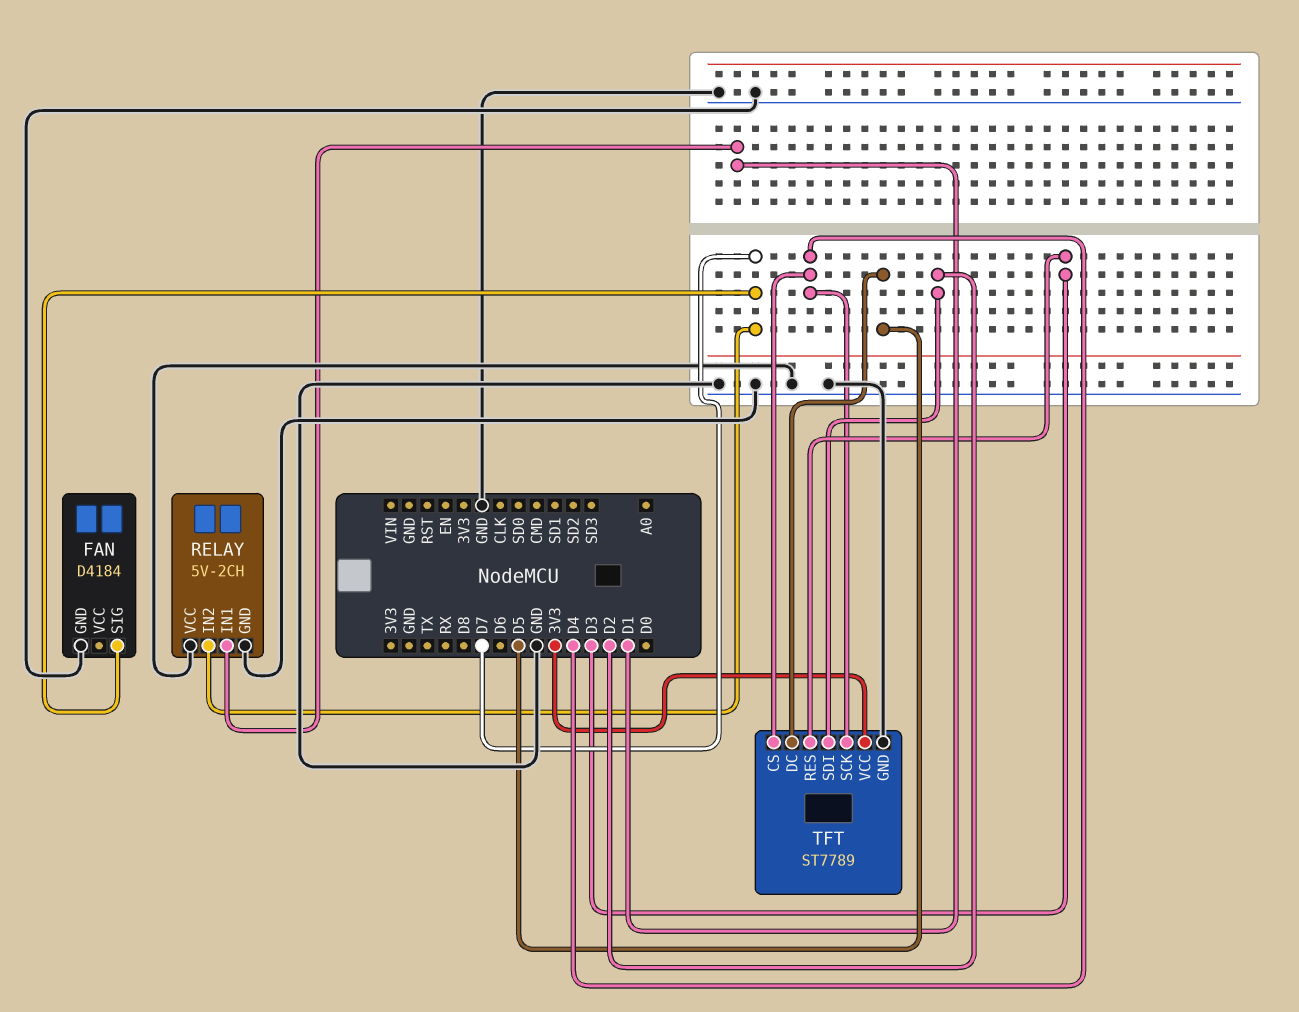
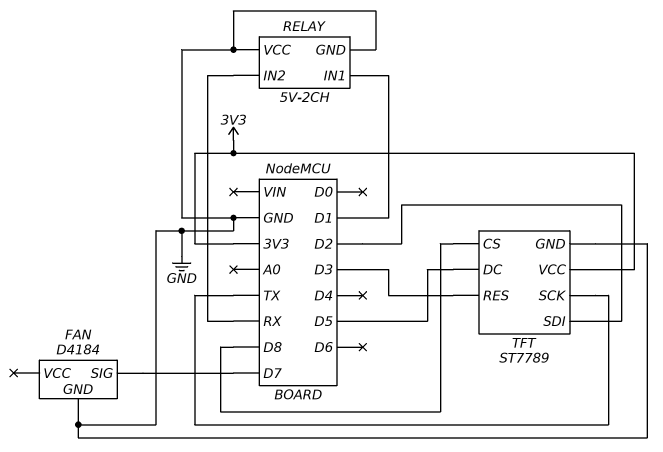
RELAY pin IN2: D7 -> RX
TFT pin CS: D4 -> D8
TFT pin SCK: D4 -> TX

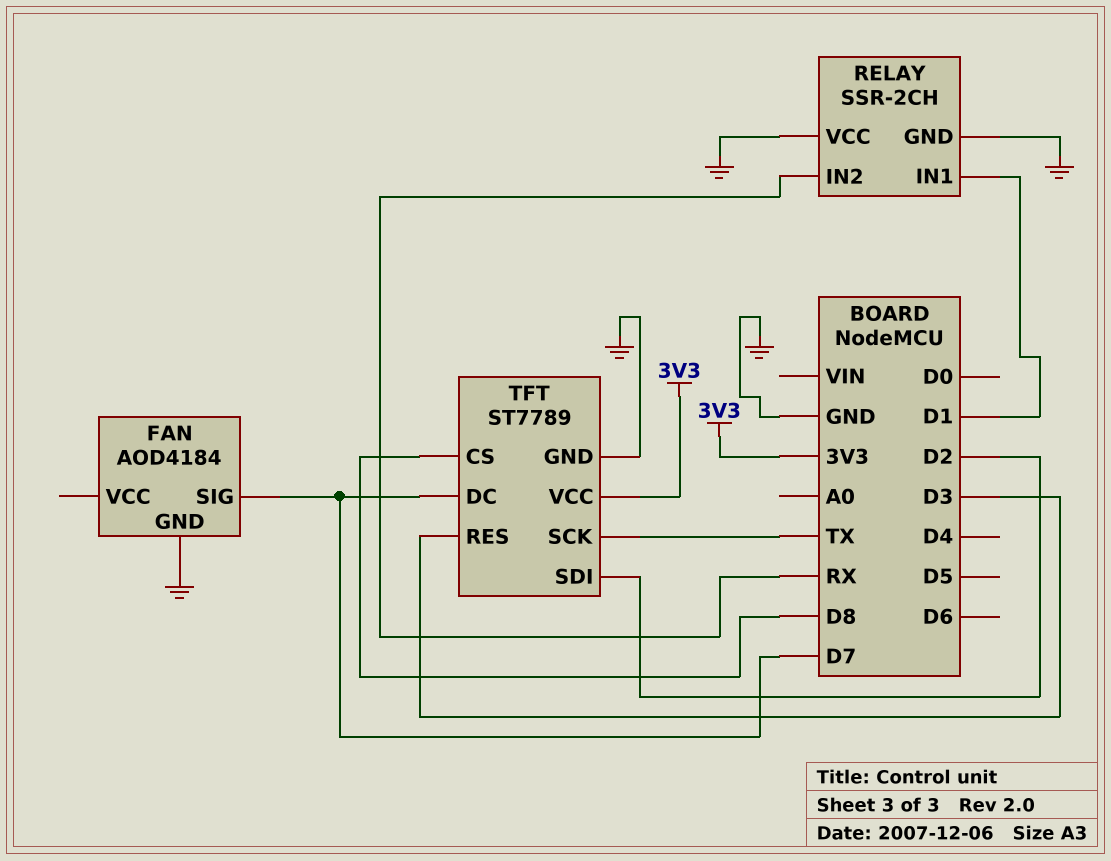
FAN: D4184 -> AOD4184
RELAY: 5V-2CH -> SSR-2CH
TFT pin DC: D5 -> D7

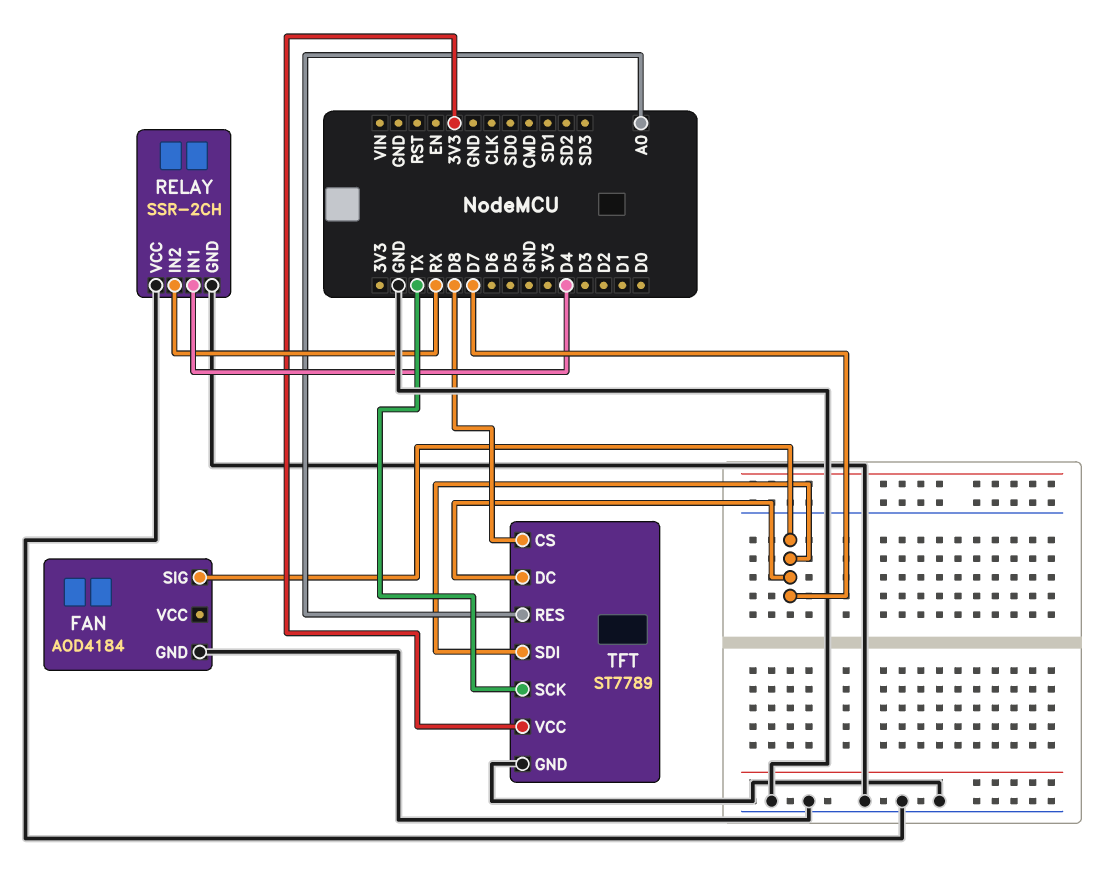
RELAY pin IN1: D1 -> D4
TFT pin RES: D3 -> A0
TFT pin SDI: D2 -> D7

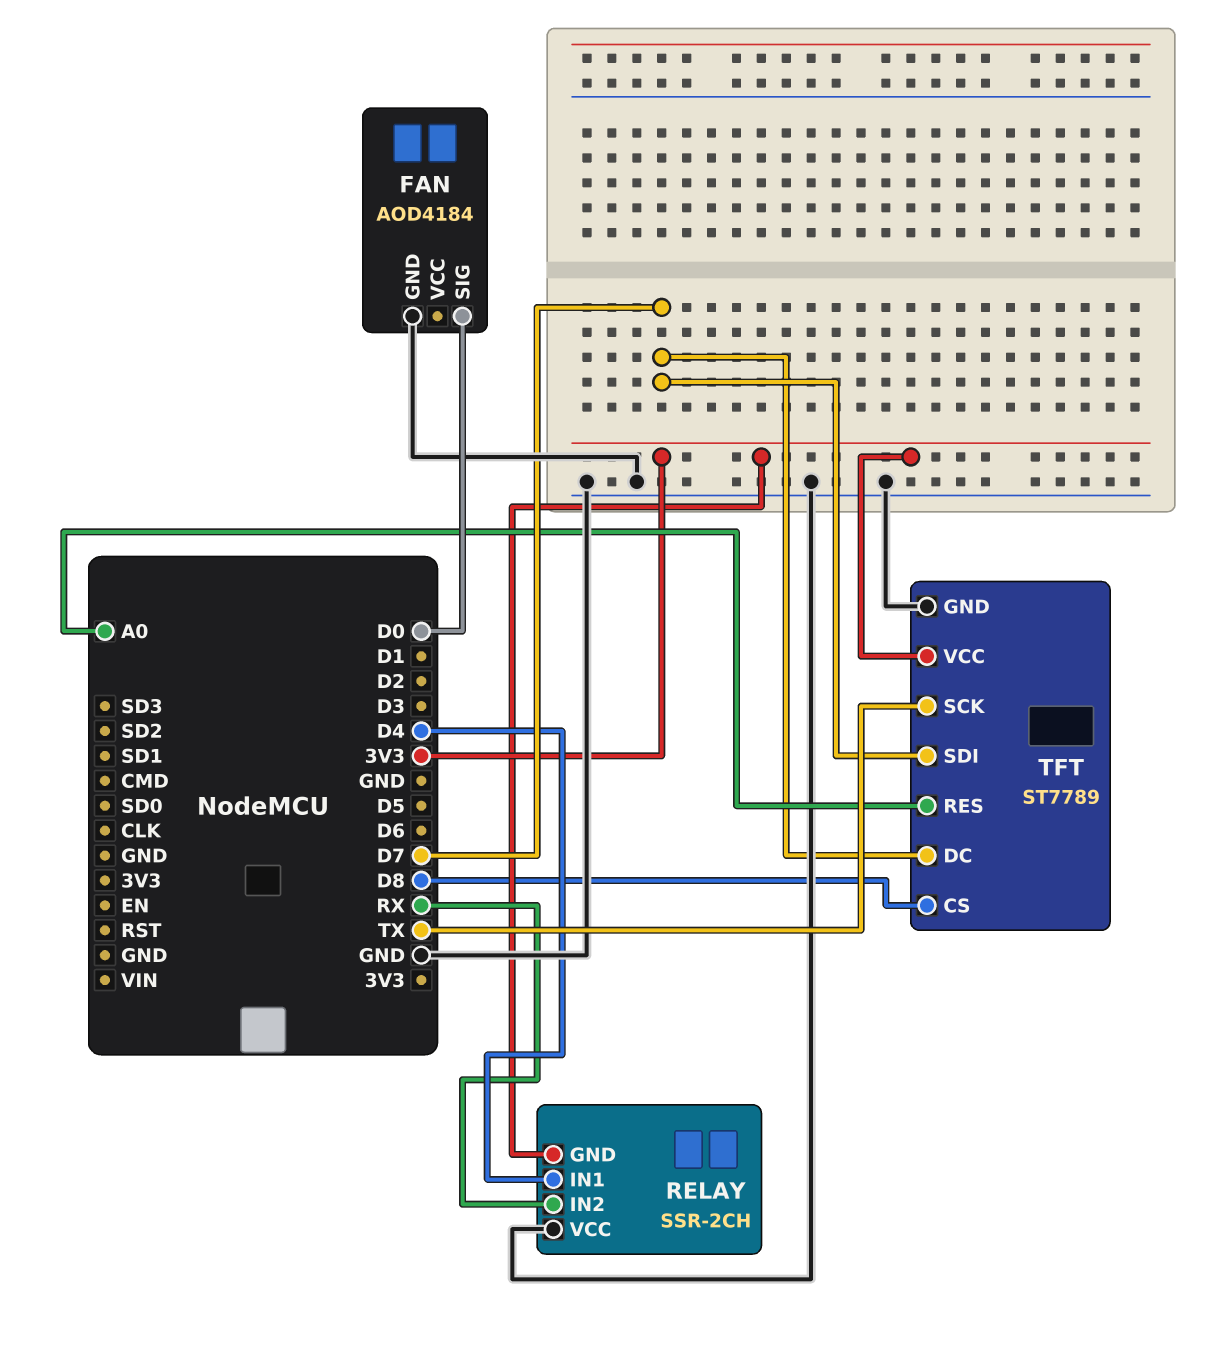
FAN pin SIG: D7 -> D0
RELAY pin GND: GND -> 3V3

